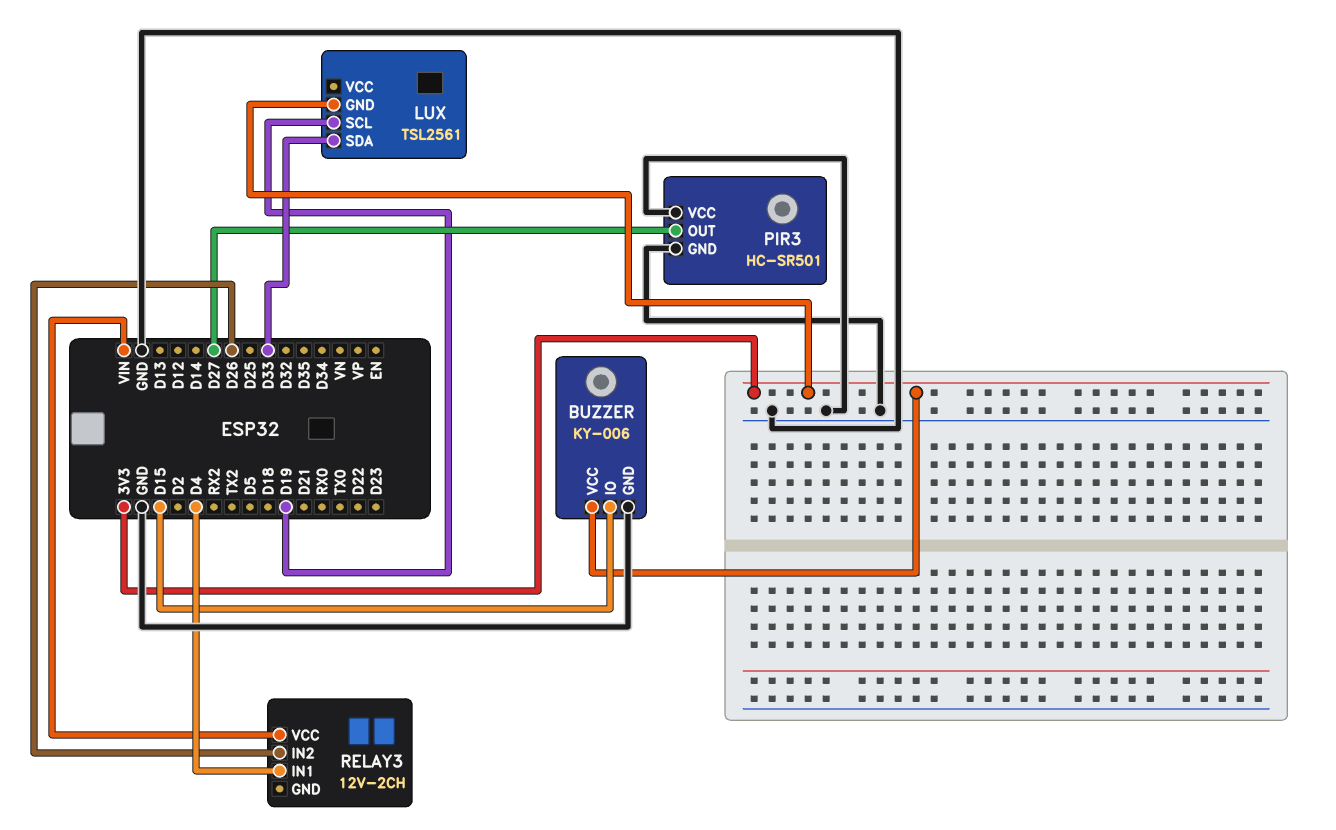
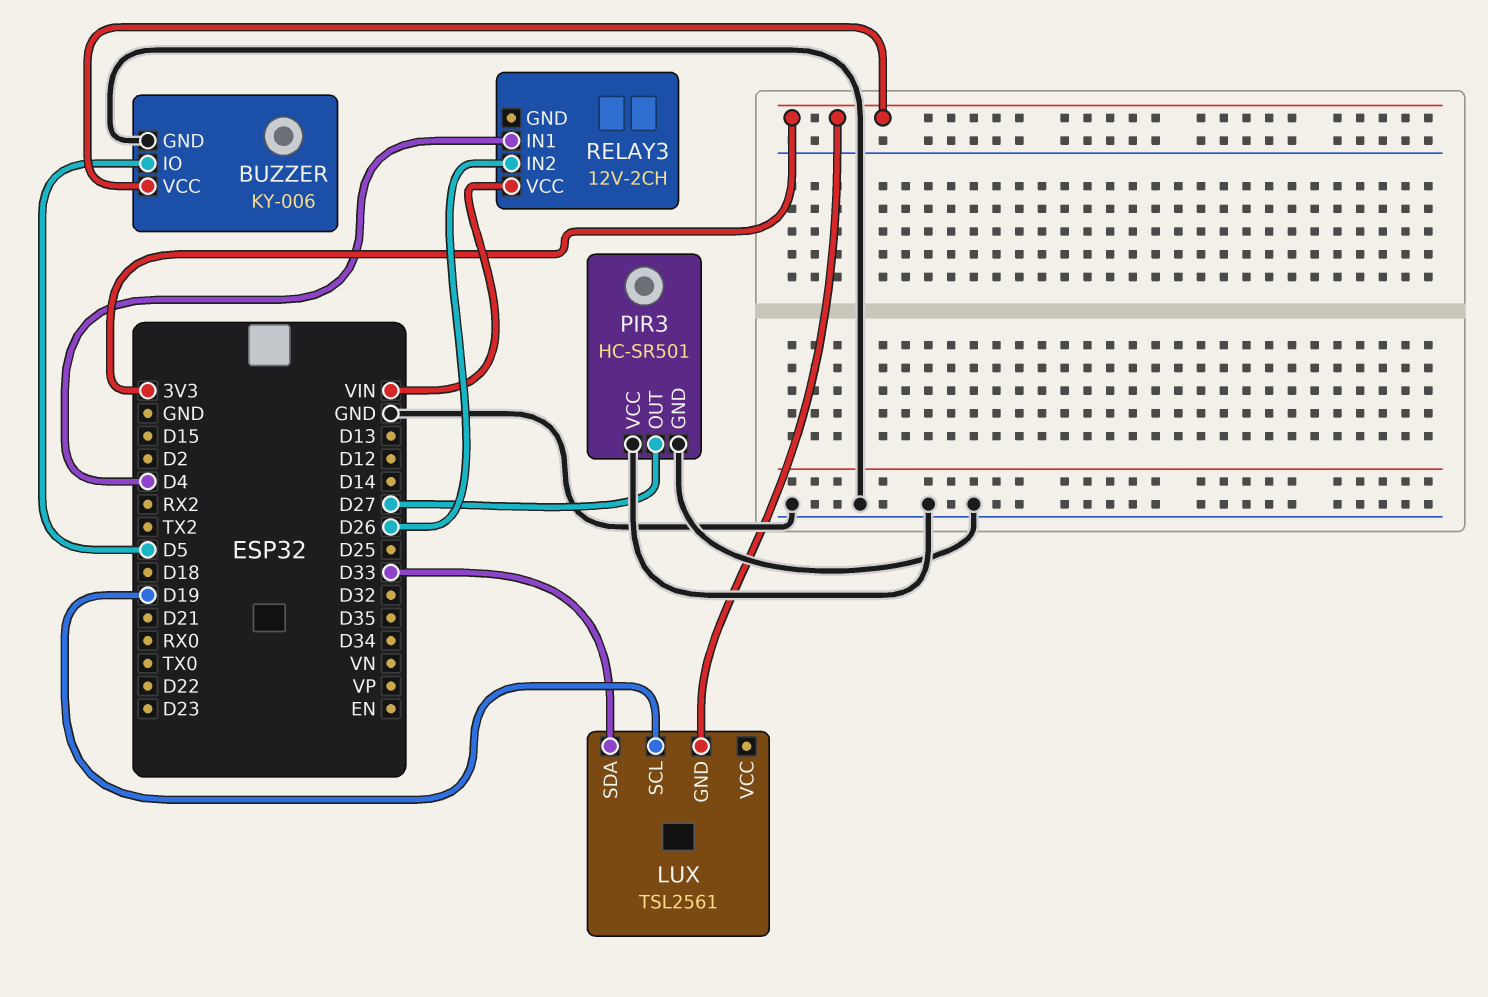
BUZZER pin IO: D15 -> D5

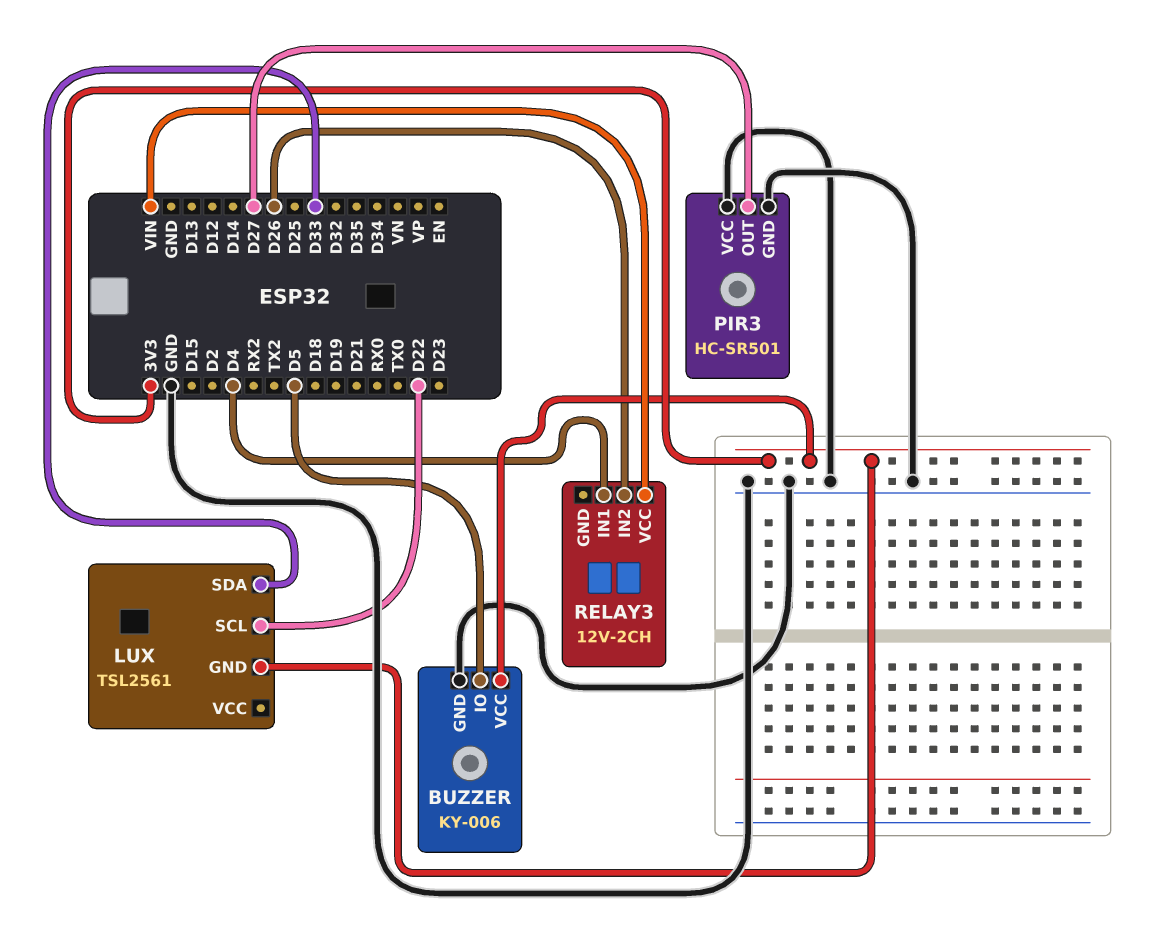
LUX pin SCL: D19 -> D22

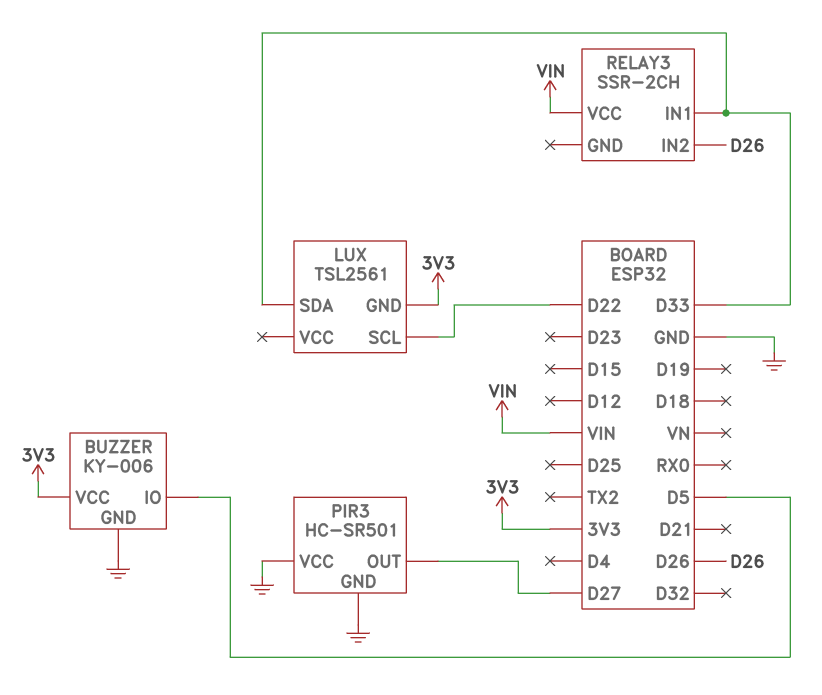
RELAY3: 12V-2CH -> SSR-2CH
RELAY3 pin IN1: D4 -> D33

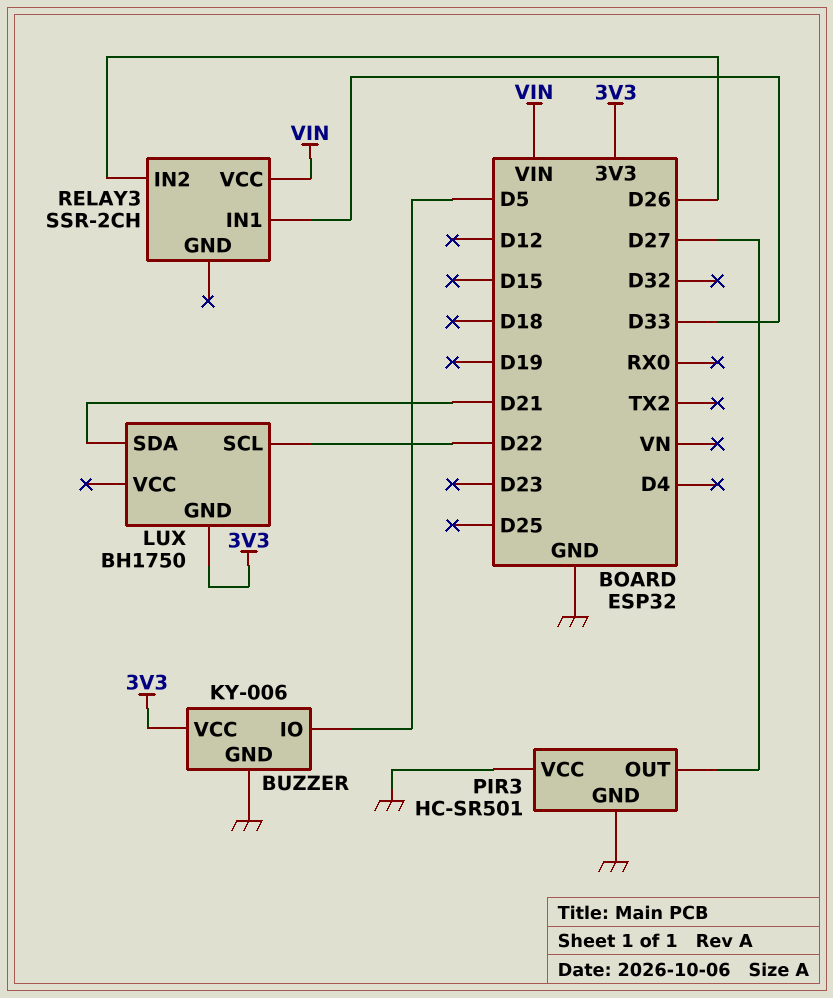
LUX: TSL2561 -> BH1750
LUX pin SDA: D33 -> D21

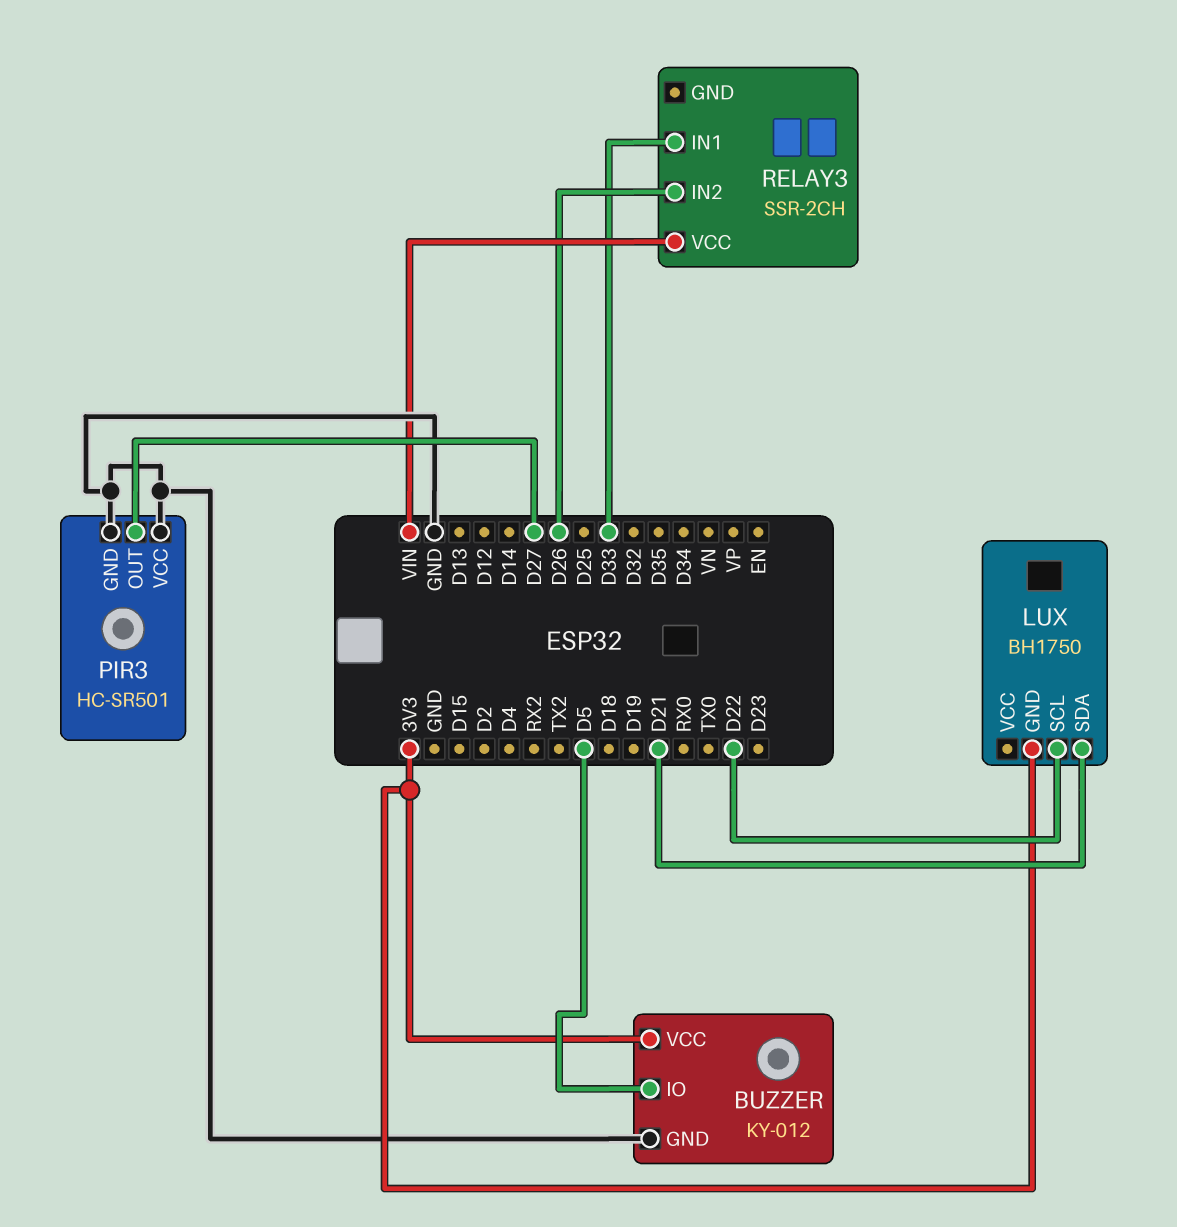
BUZZER: KY-006 -> KY-012

